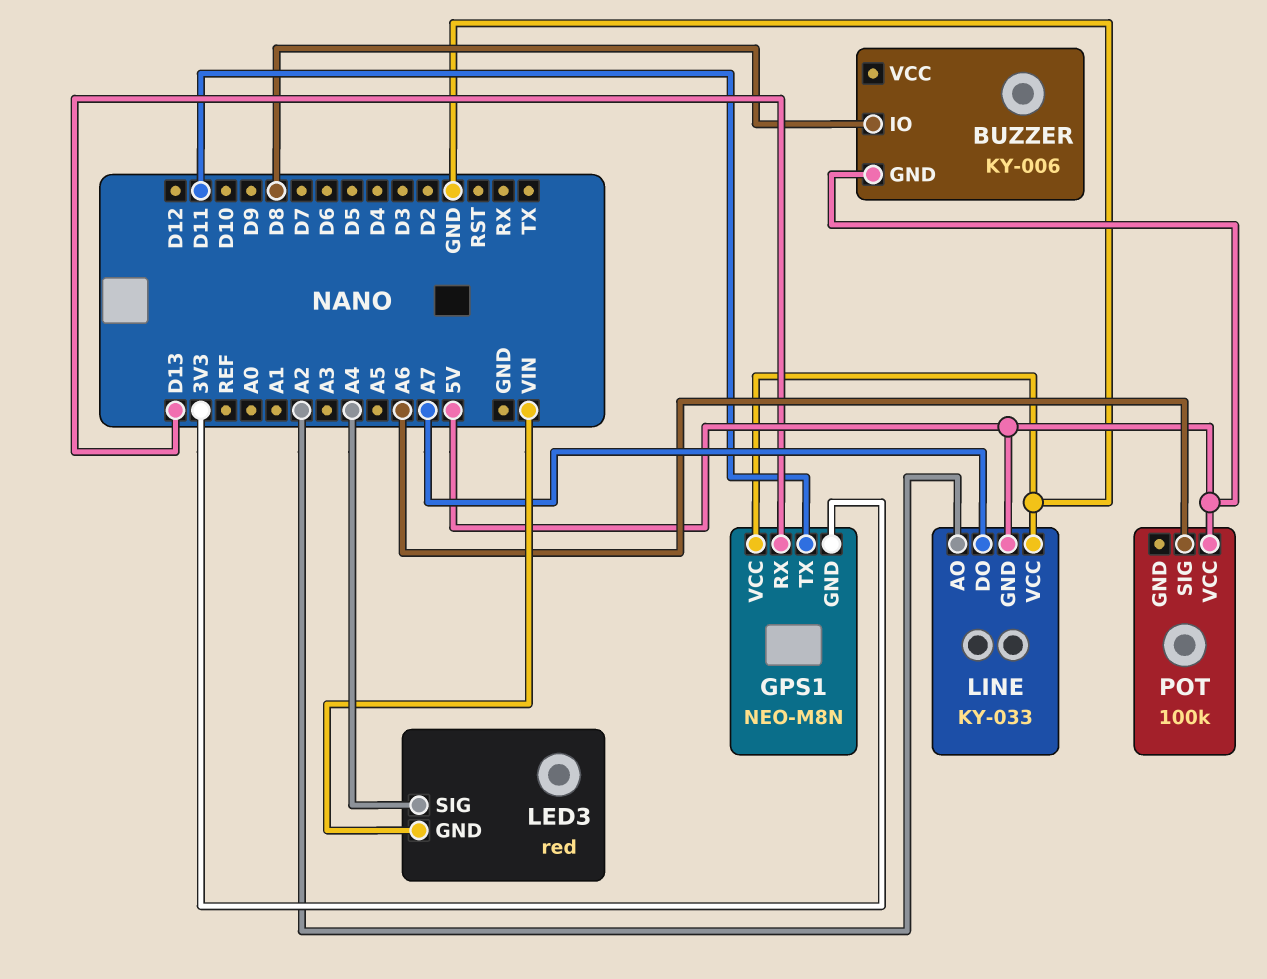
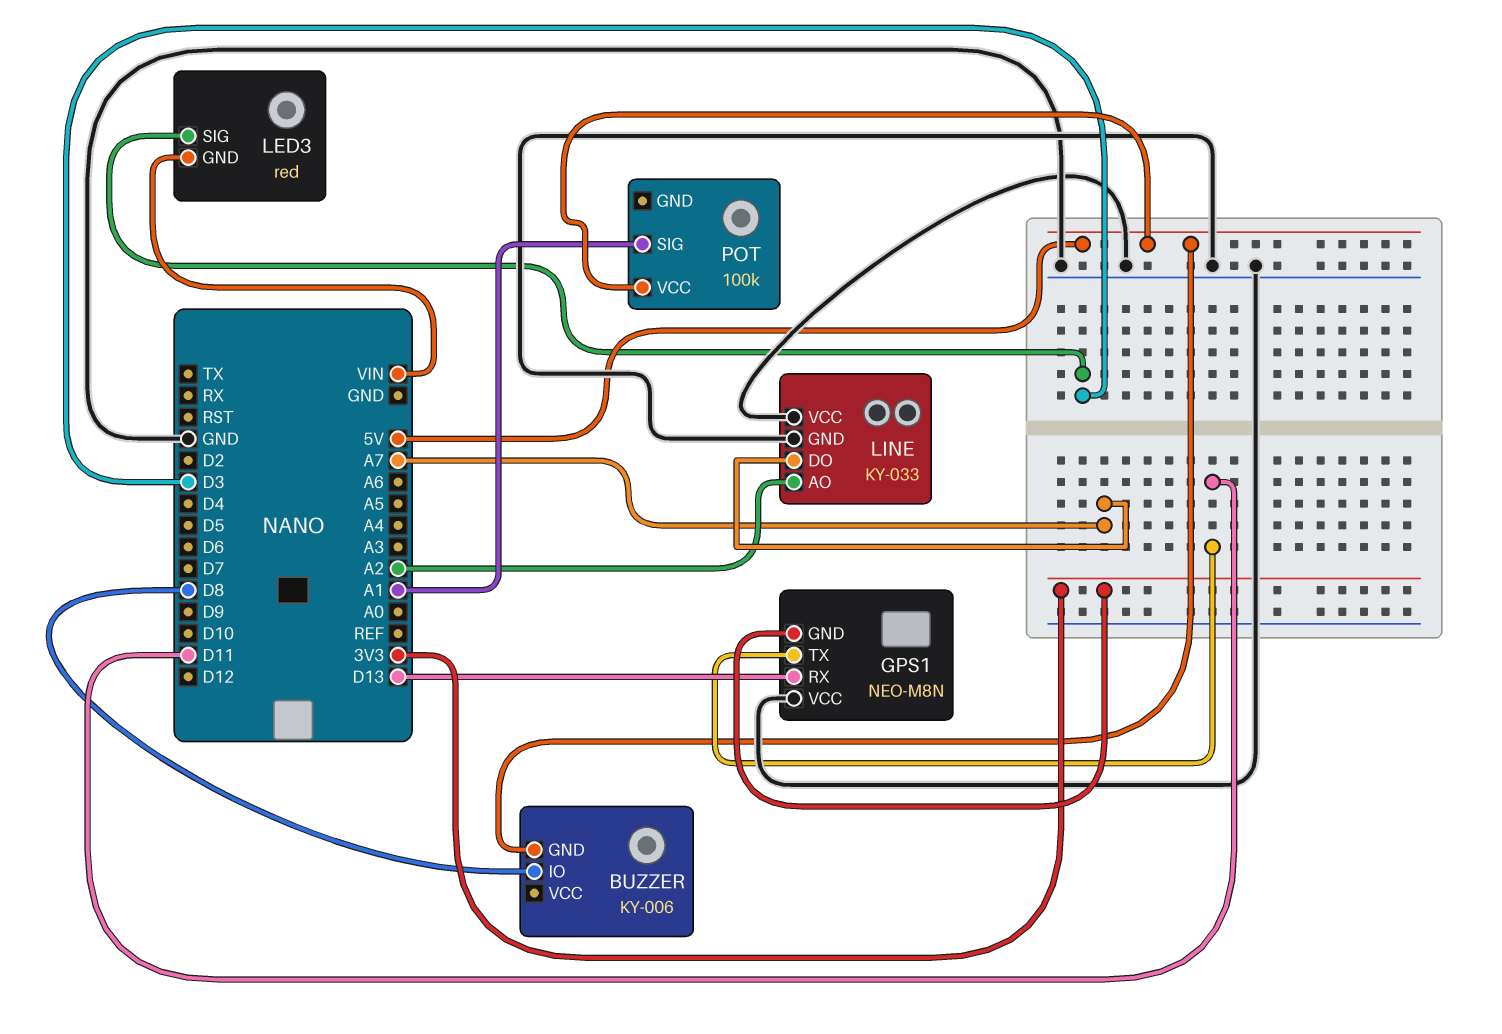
LED3 pin SIG: A4 -> D3
LINE pin GND: 5V -> GND
POT pin SIG: A6 -> A1

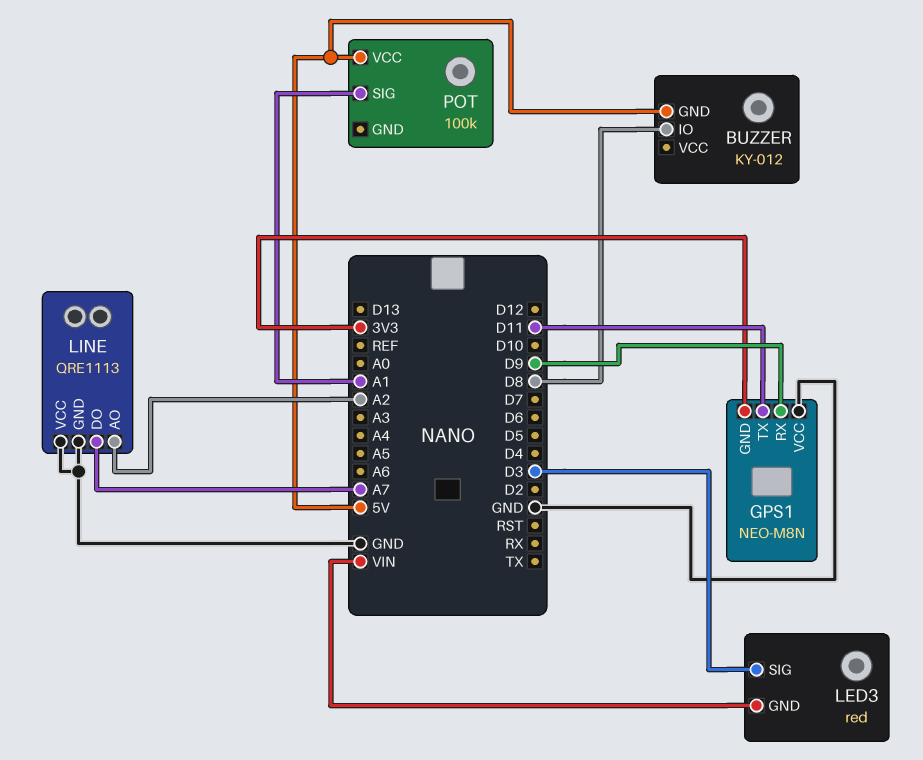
BUZZER: KY-006 -> KY-012
GPS1 pin RX: D13 -> D9
LINE: KY-033 -> QRE1113

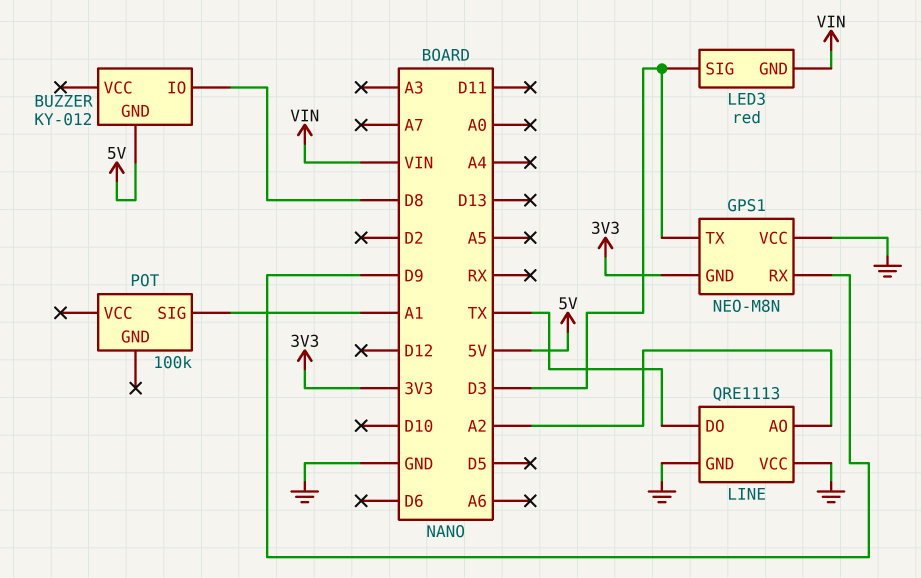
GPS1 pin TX: D11 -> D3
LINE pin DO: A7 -> TX
POT pin VCC: 5V -> none

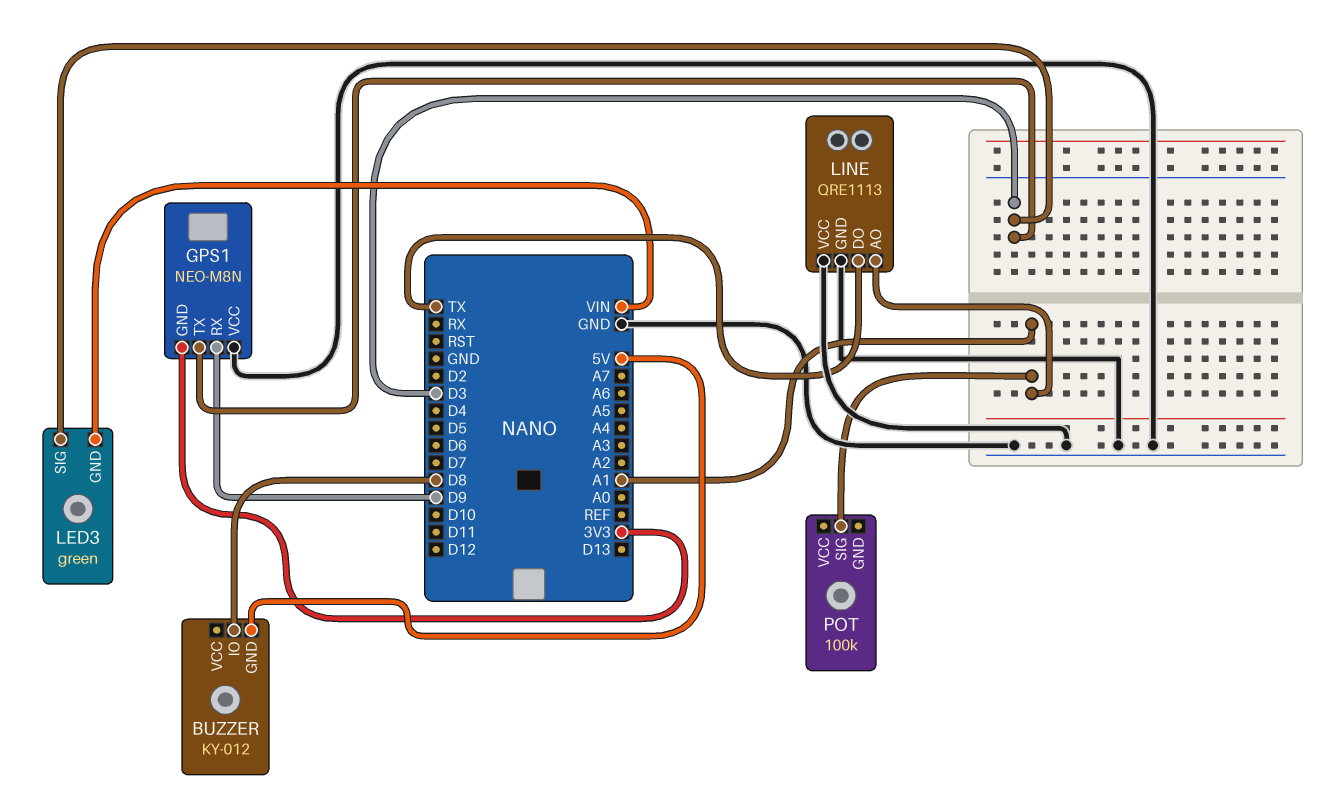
LED3: red -> green
LINE pin AO: A2 -> A1

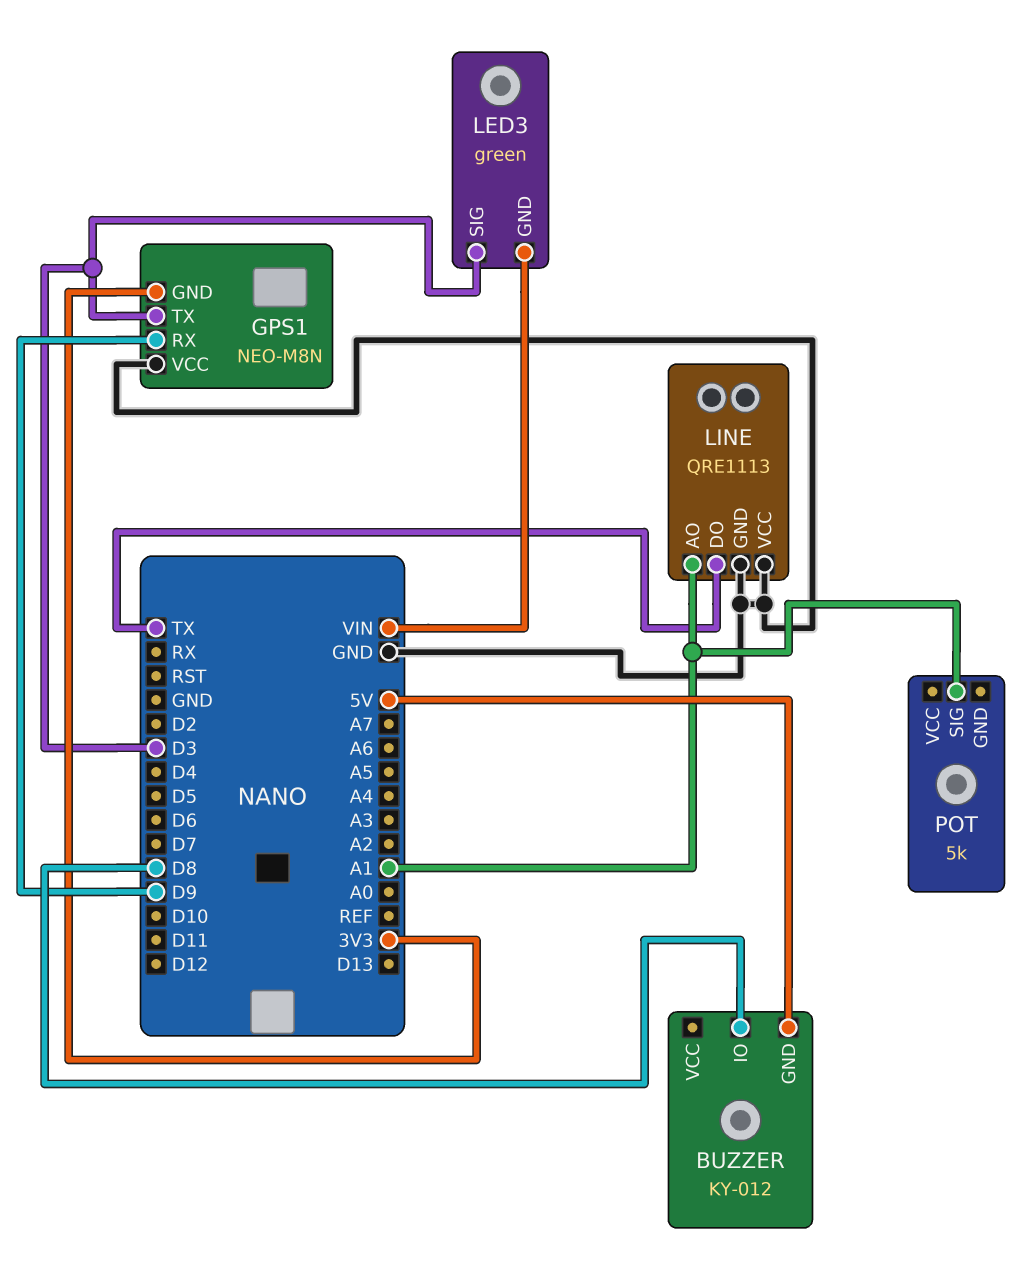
POT: 100k -> 5k

